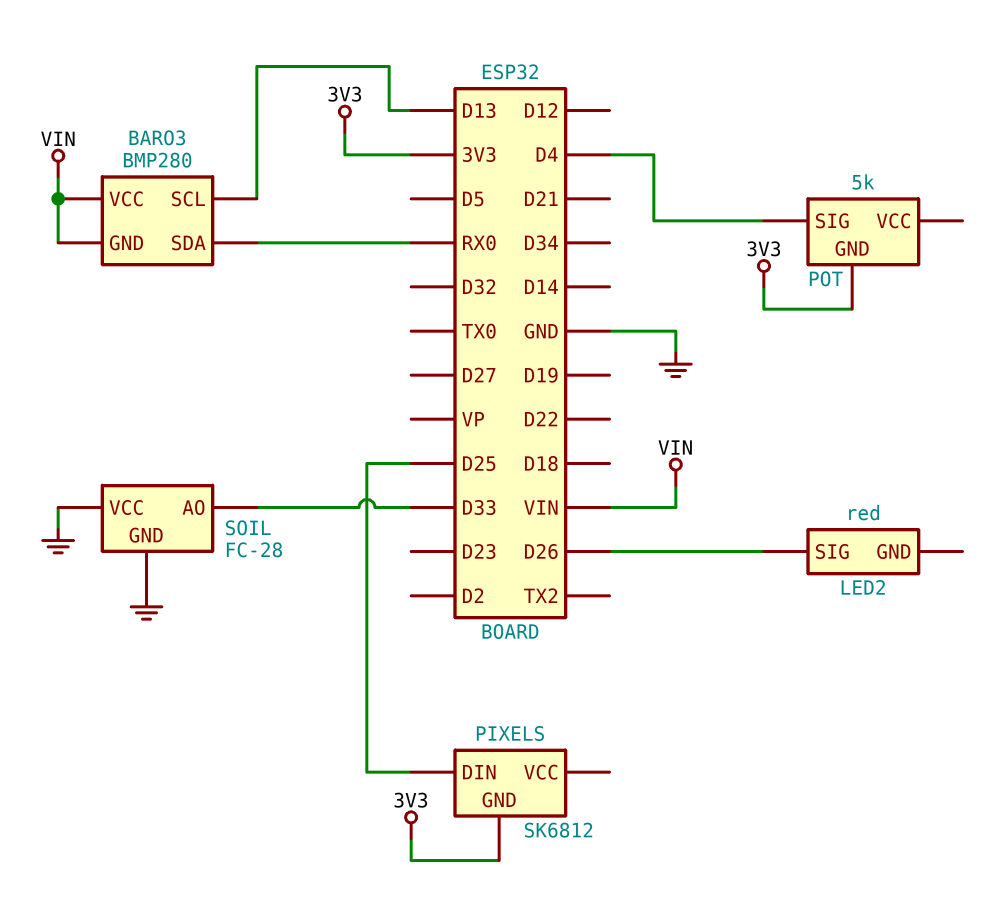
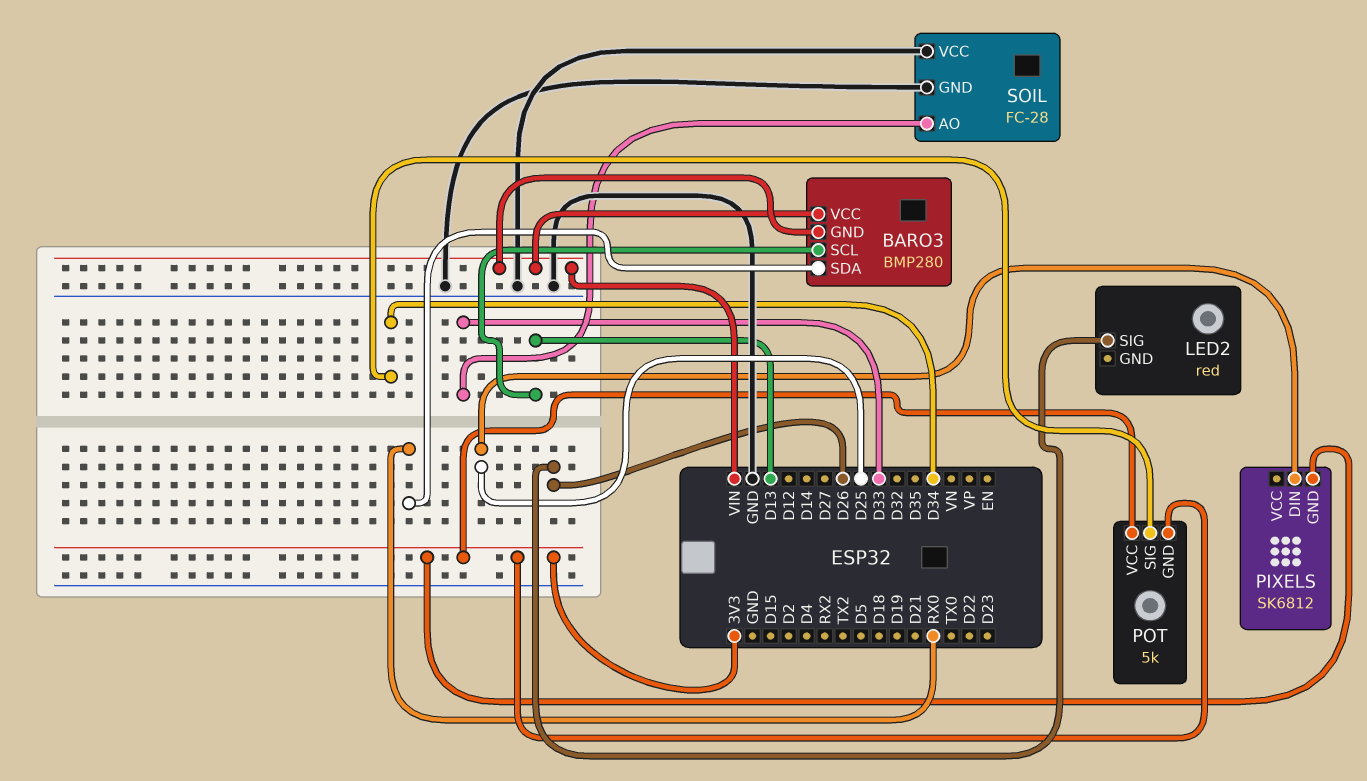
POT pin SIG: D4 -> D34
POT pin VCC: none -> 3V3

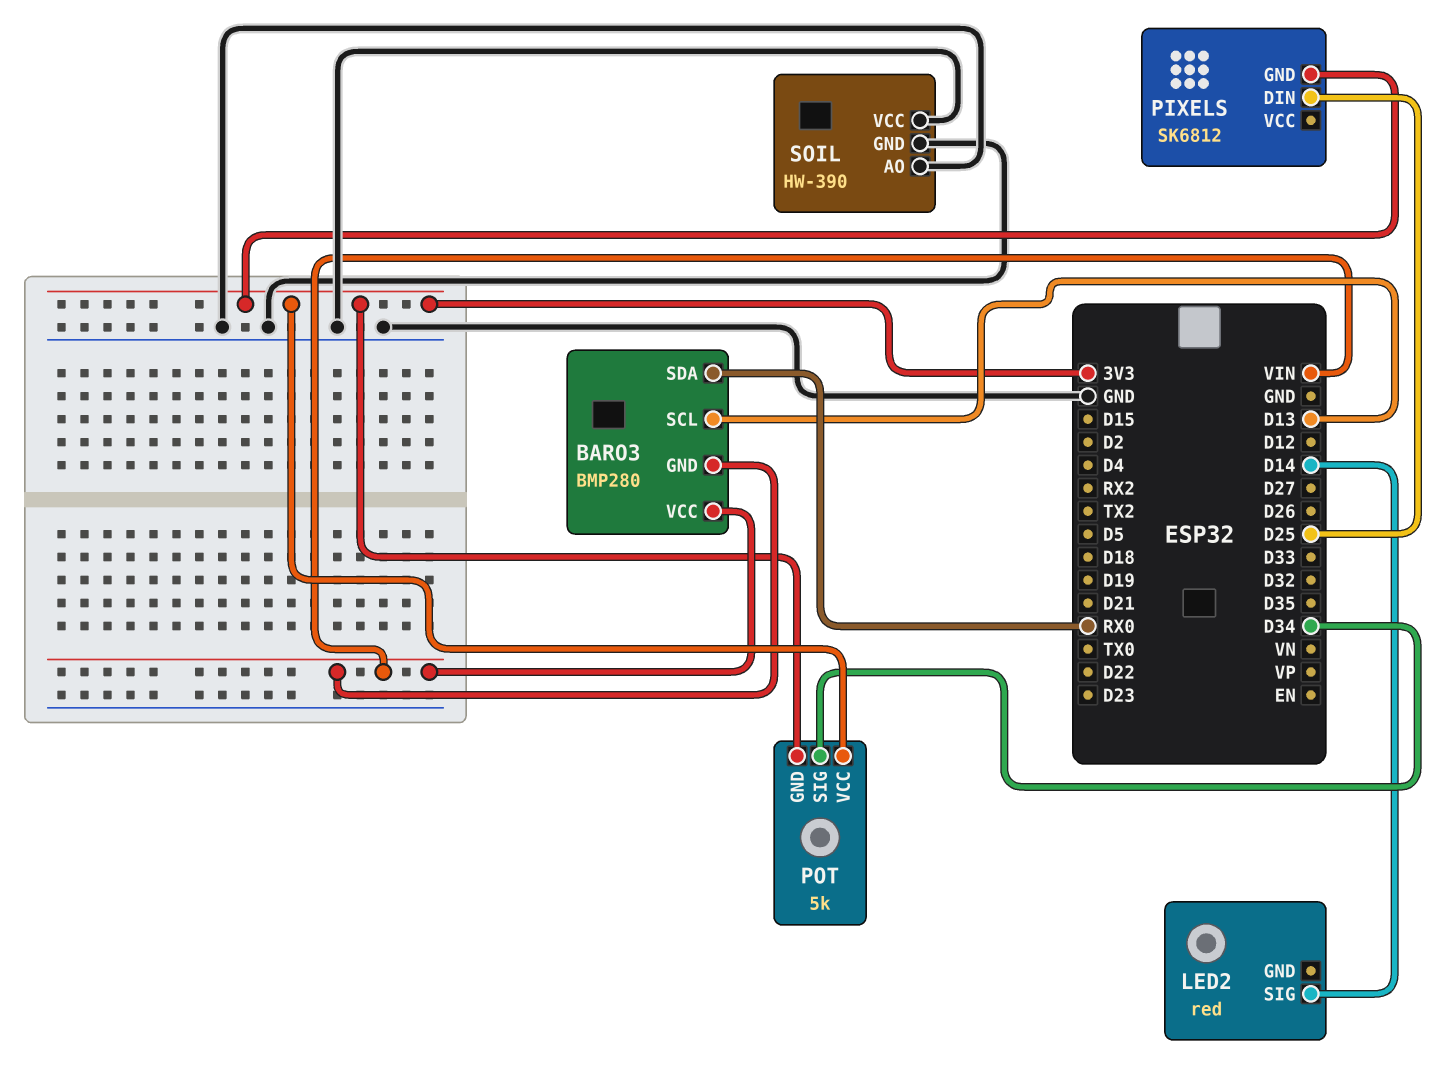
LED2 pin SIG: D26 -> D14
SOIL: FC-28 -> HW-390
SOIL pin AO: D33 -> GND

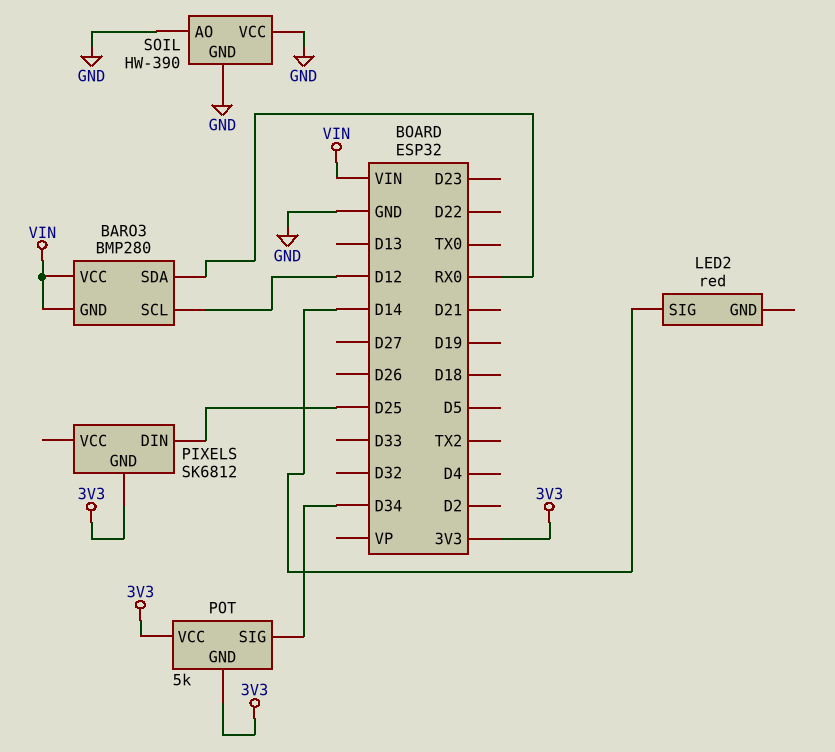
BARO3 pin SCL: D13 -> D12

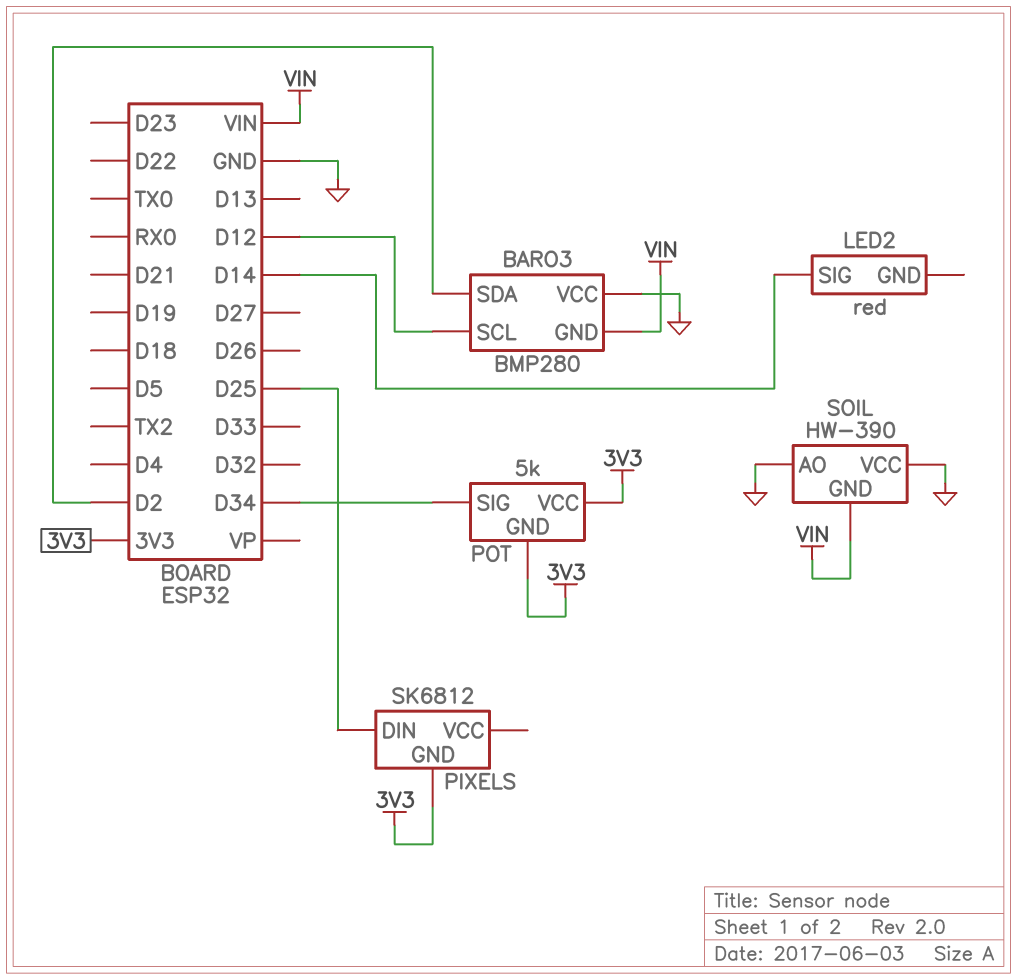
BARO3 pin SDA: RX0 -> D2
BARO3 pin VCC: VIN -> GND
SOIL pin GND: GND -> VIN

